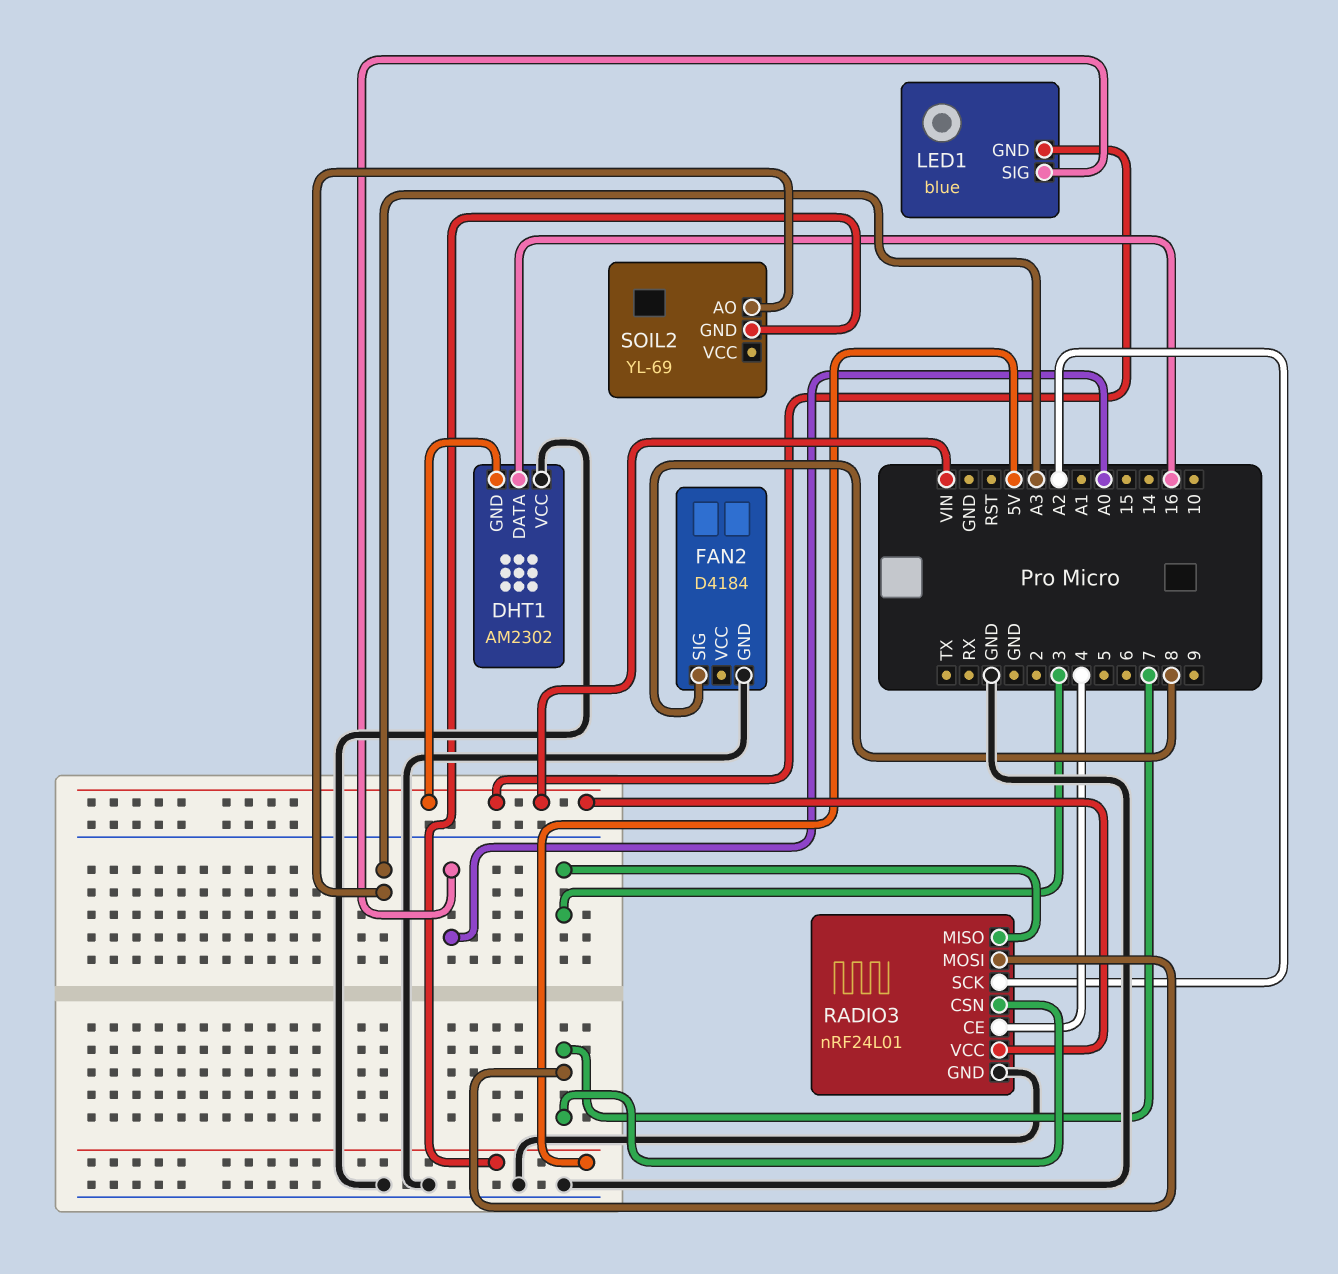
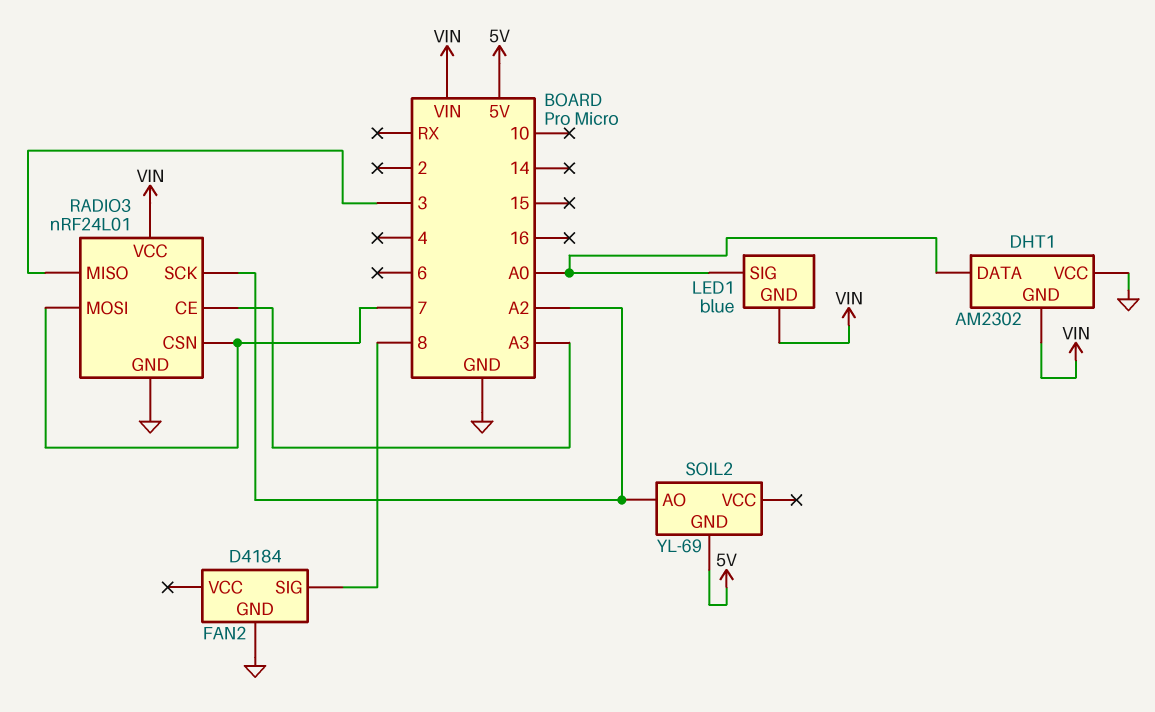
DHT1 pin DATA: 16 -> A0
RADIO3 pin CE: 4 -> A3
SOIL2 pin AO: A3 -> A2

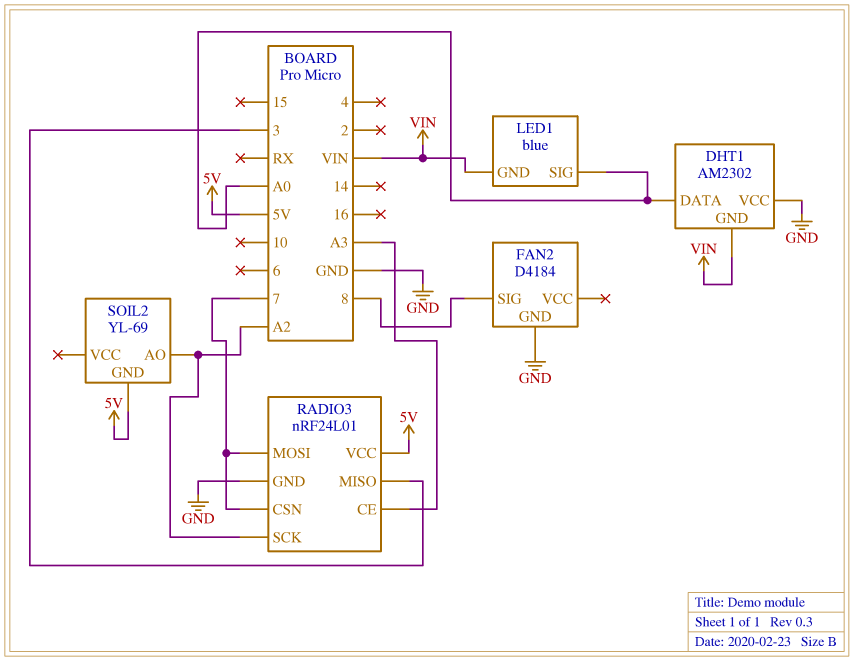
RADIO3 pin VCC: VIN -> 5V

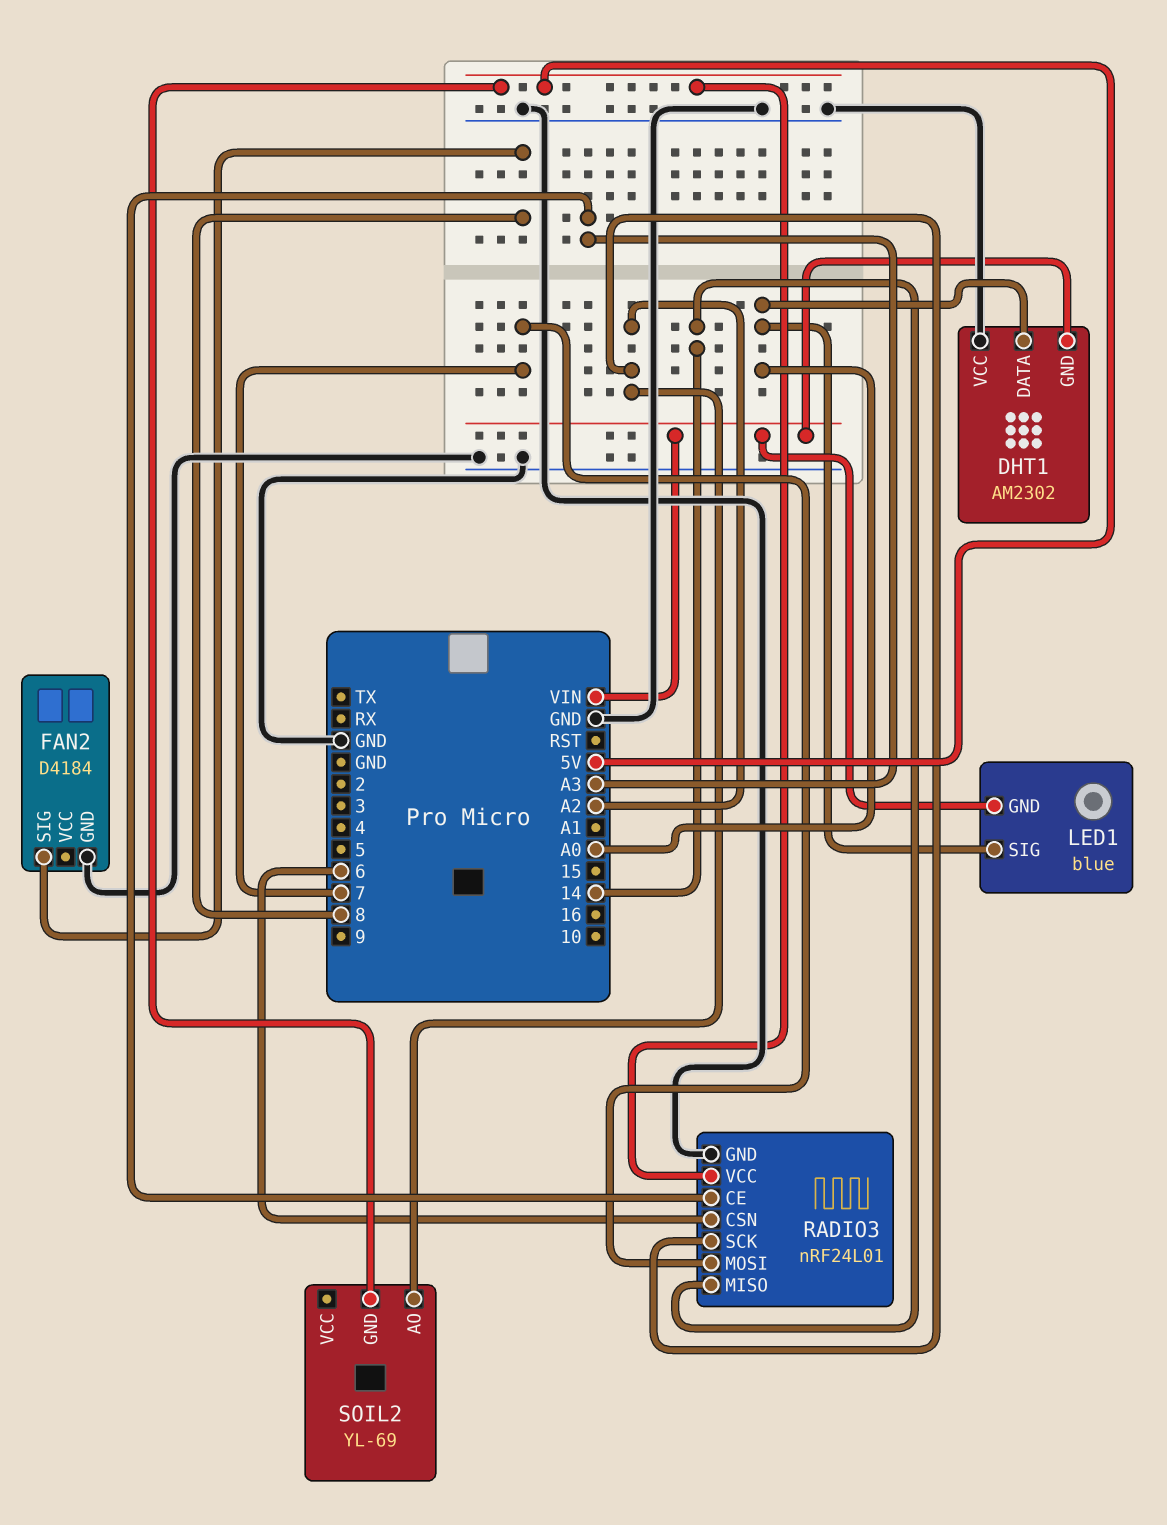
RADIO3 pin CSN: 7 -> 6
RADIO3 pin MISO: 3 -> 14

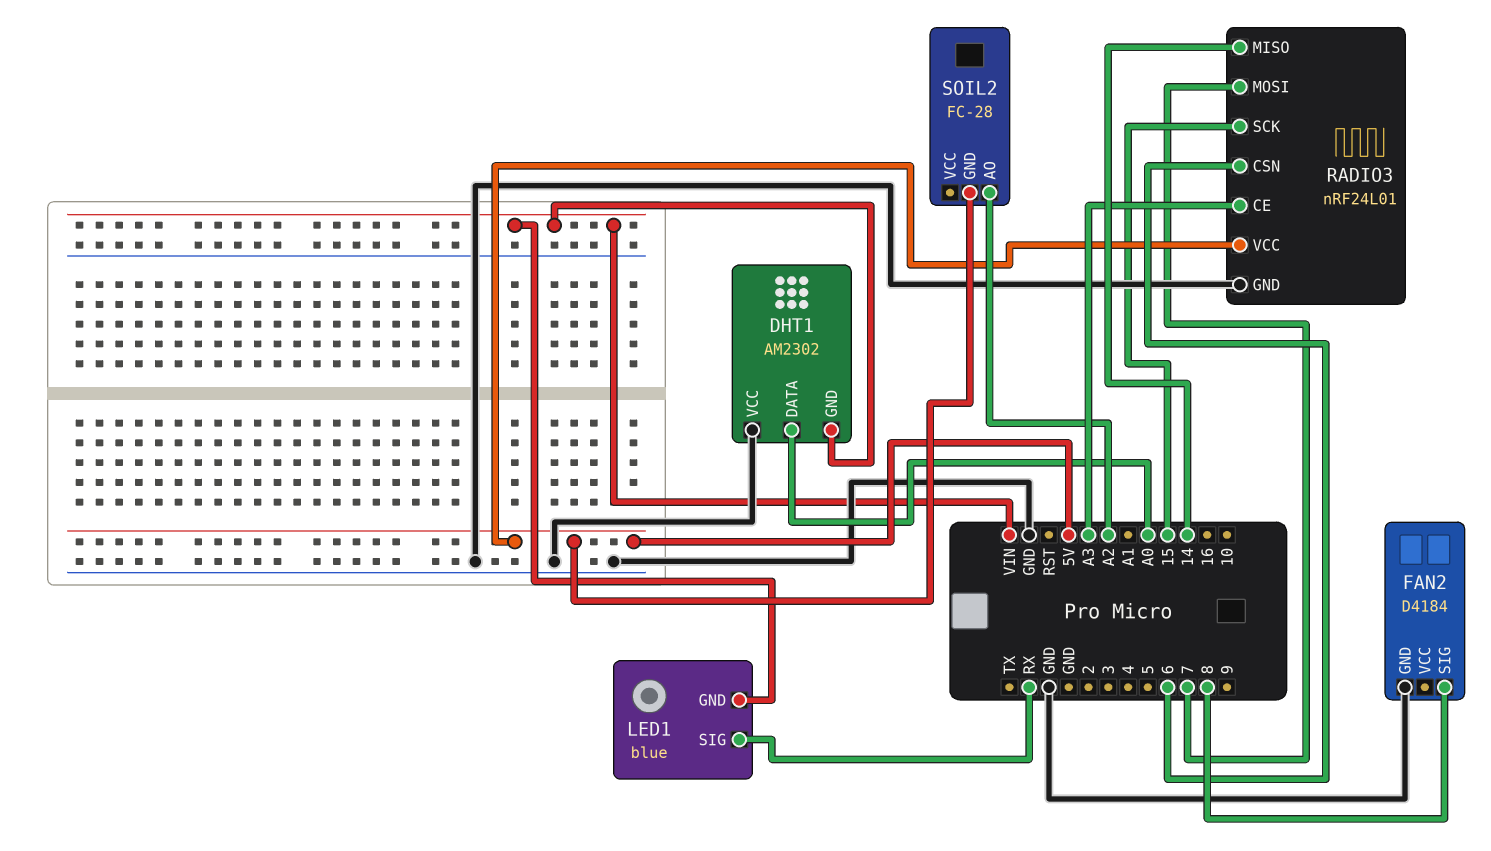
LED1 pin SIG: A0 -> RX
RADIO3 pin SCK: A2 -> 15
SOIL2: YL-69 -> FC-28

